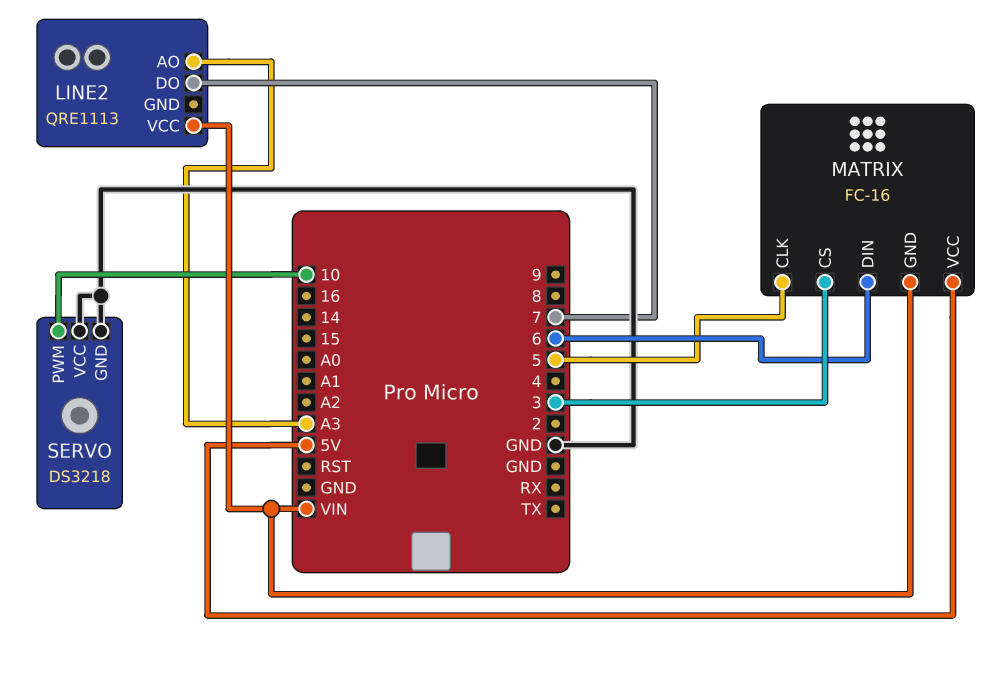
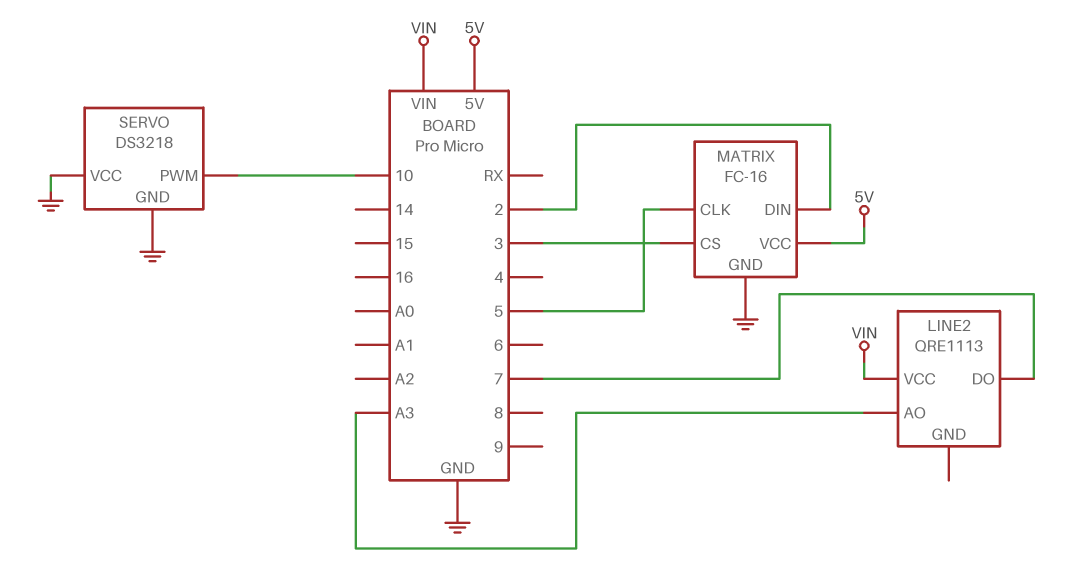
MATRIX pin DIN: 6 -> 2
MATRIX pin GND: VIN -> GND

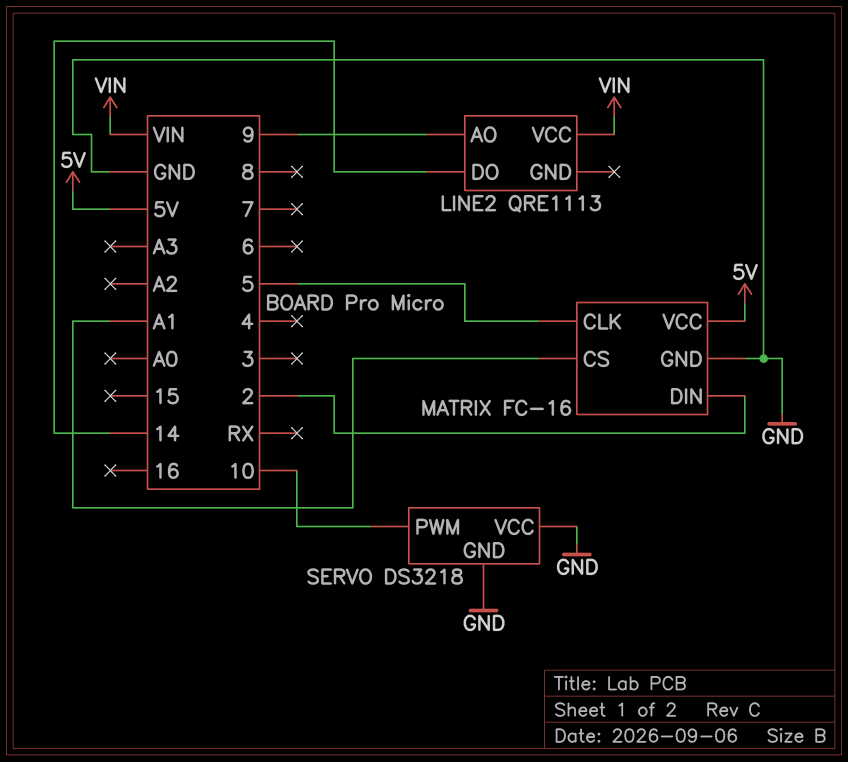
LINE2 pin AO: A3 -> 9
LINE2 pin DO: 7 -> 14
MATRIX pin CS: 3 -> A1

